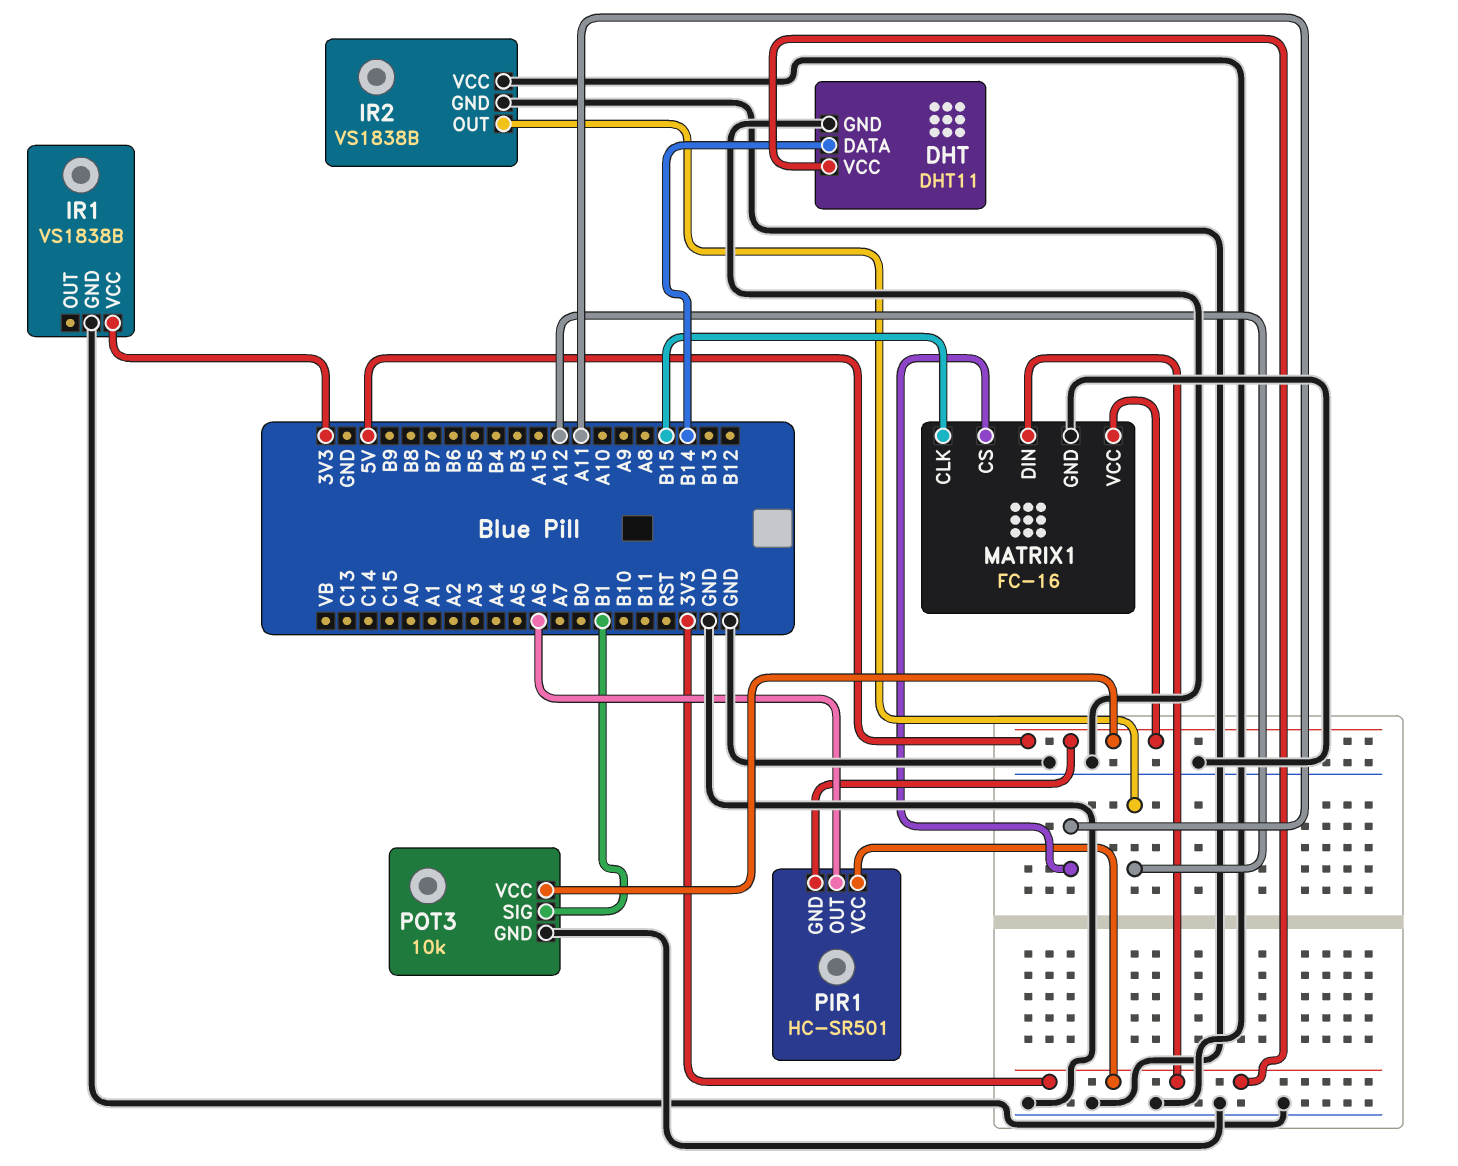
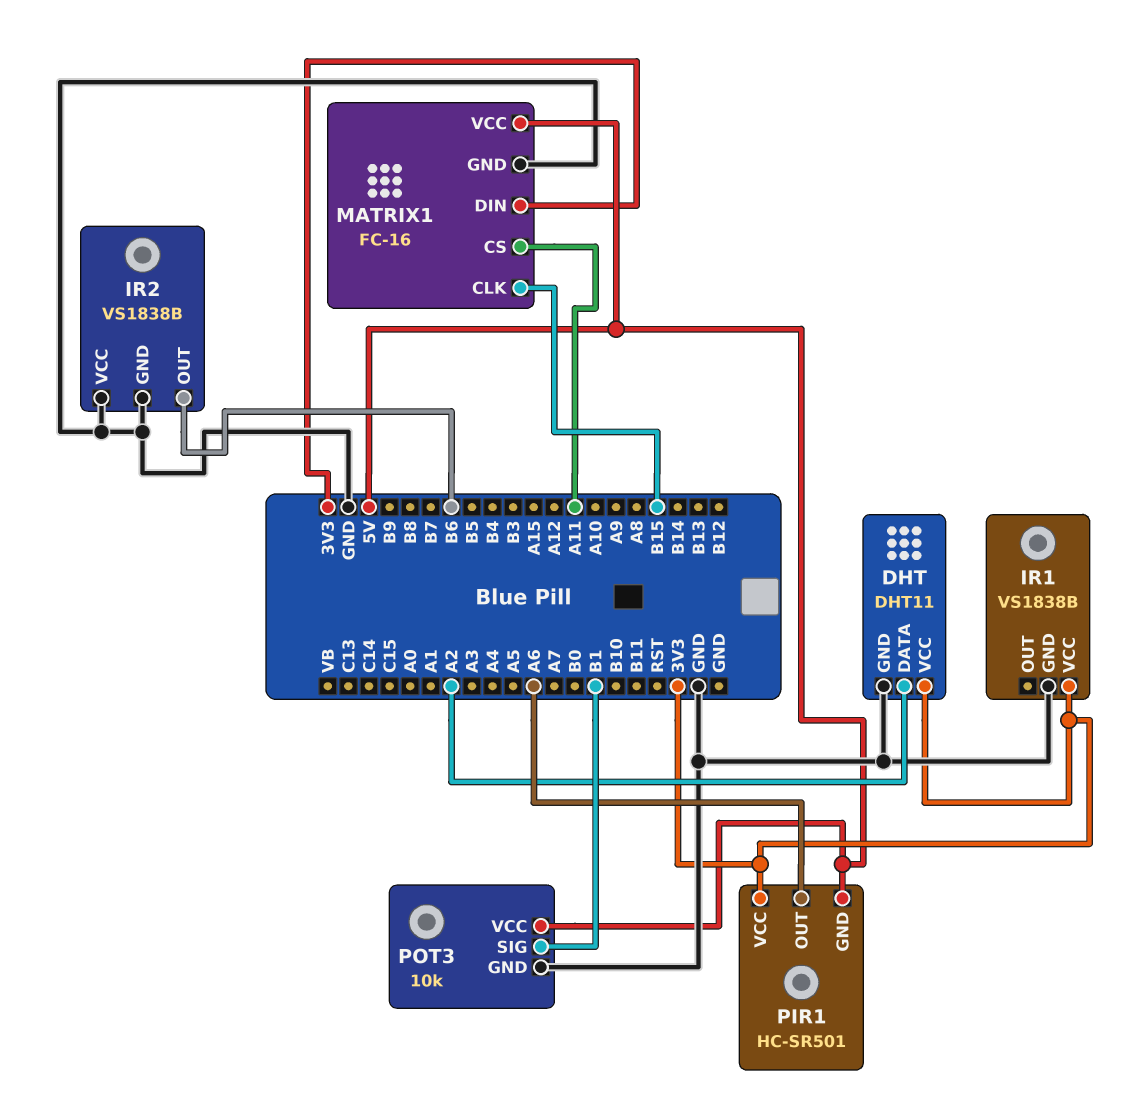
DHT pin DATA: B14 -> A2
IR2 pin OUT: A12 -> B6

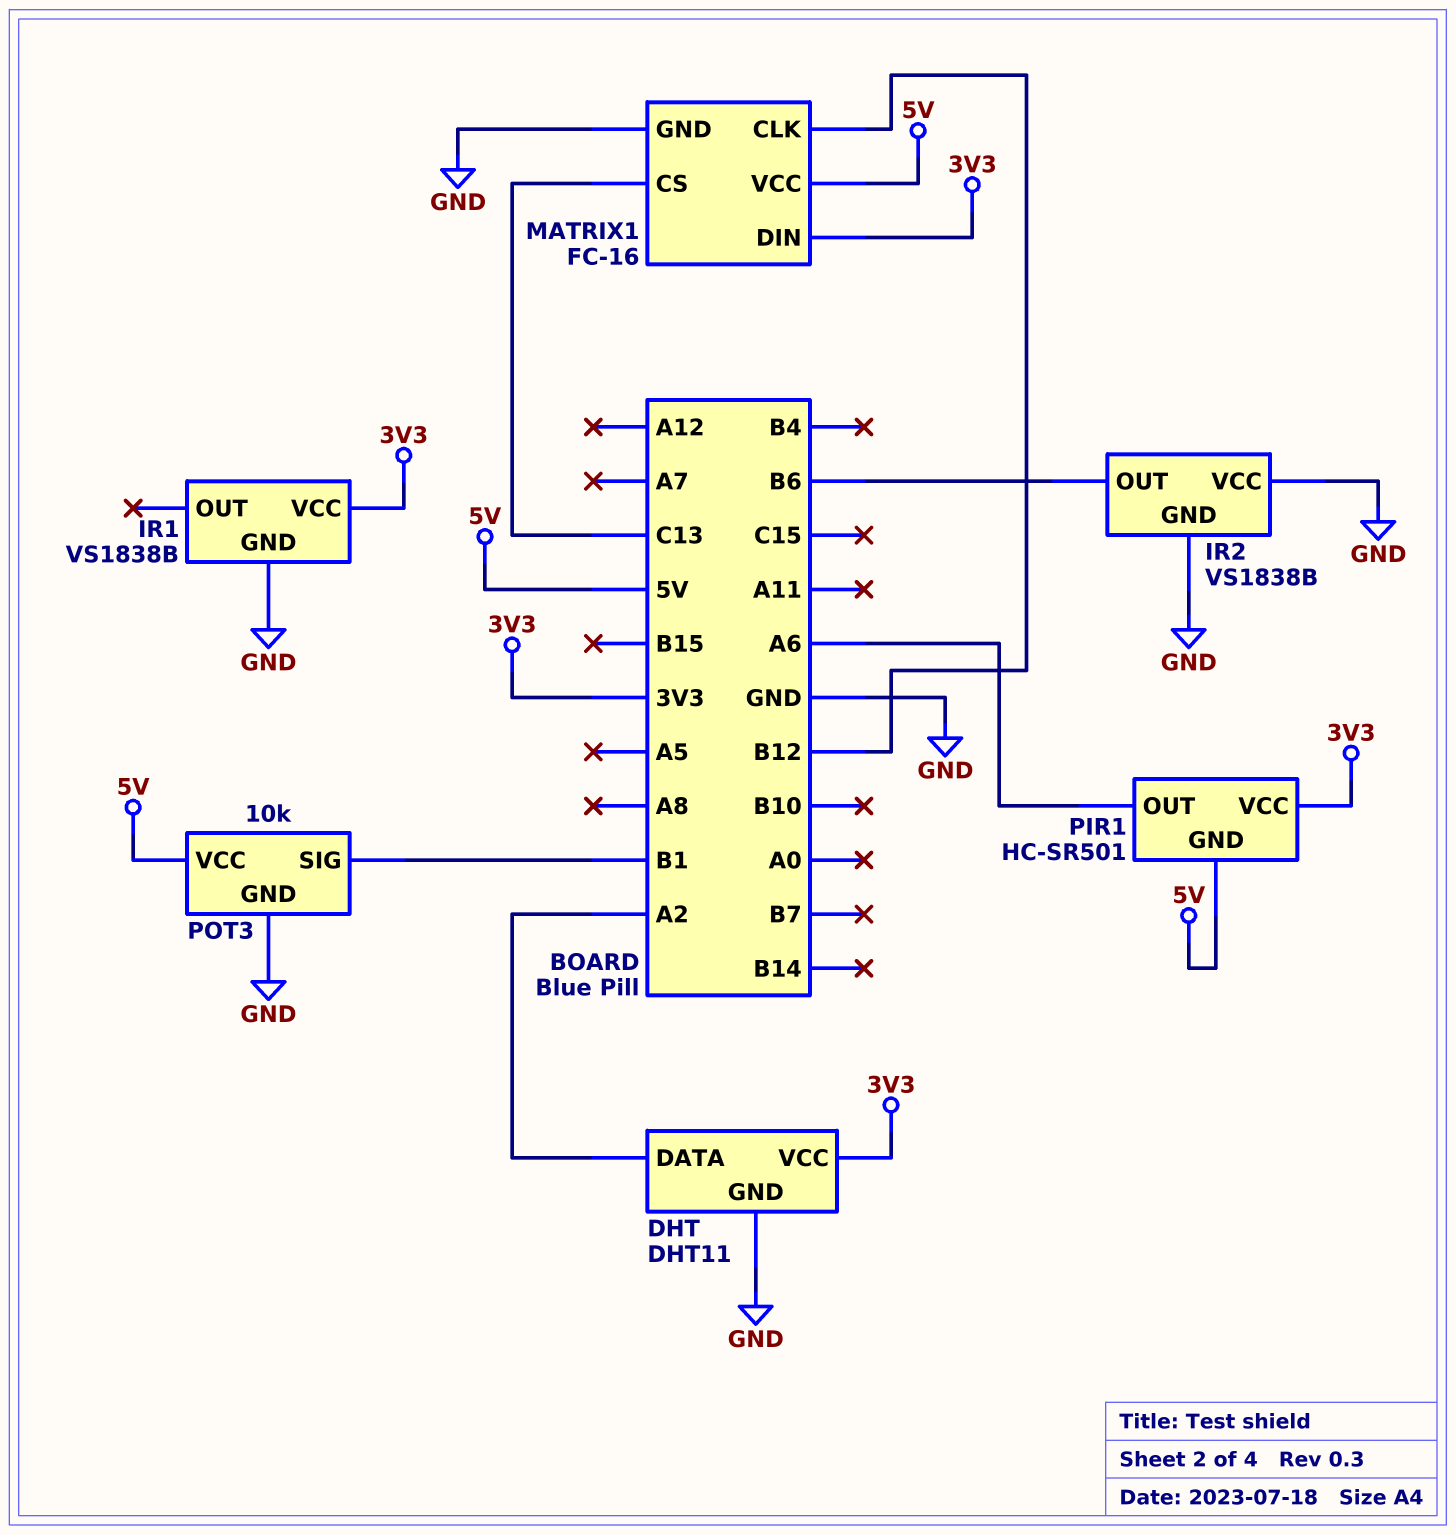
MATRIX1 pin CLK: B15 -> B12
MATRIX1 pin CS: A11 -> C13

